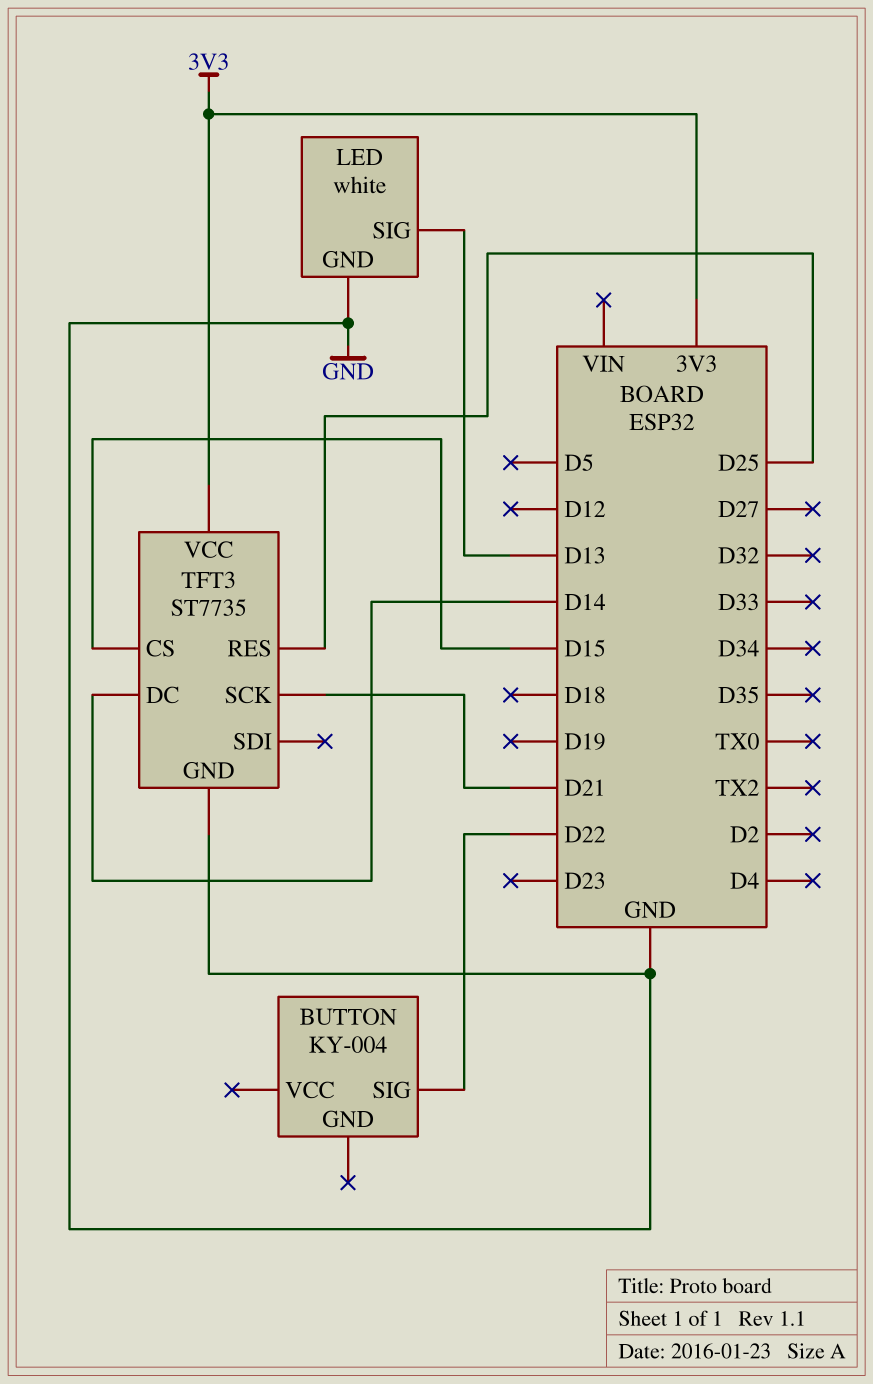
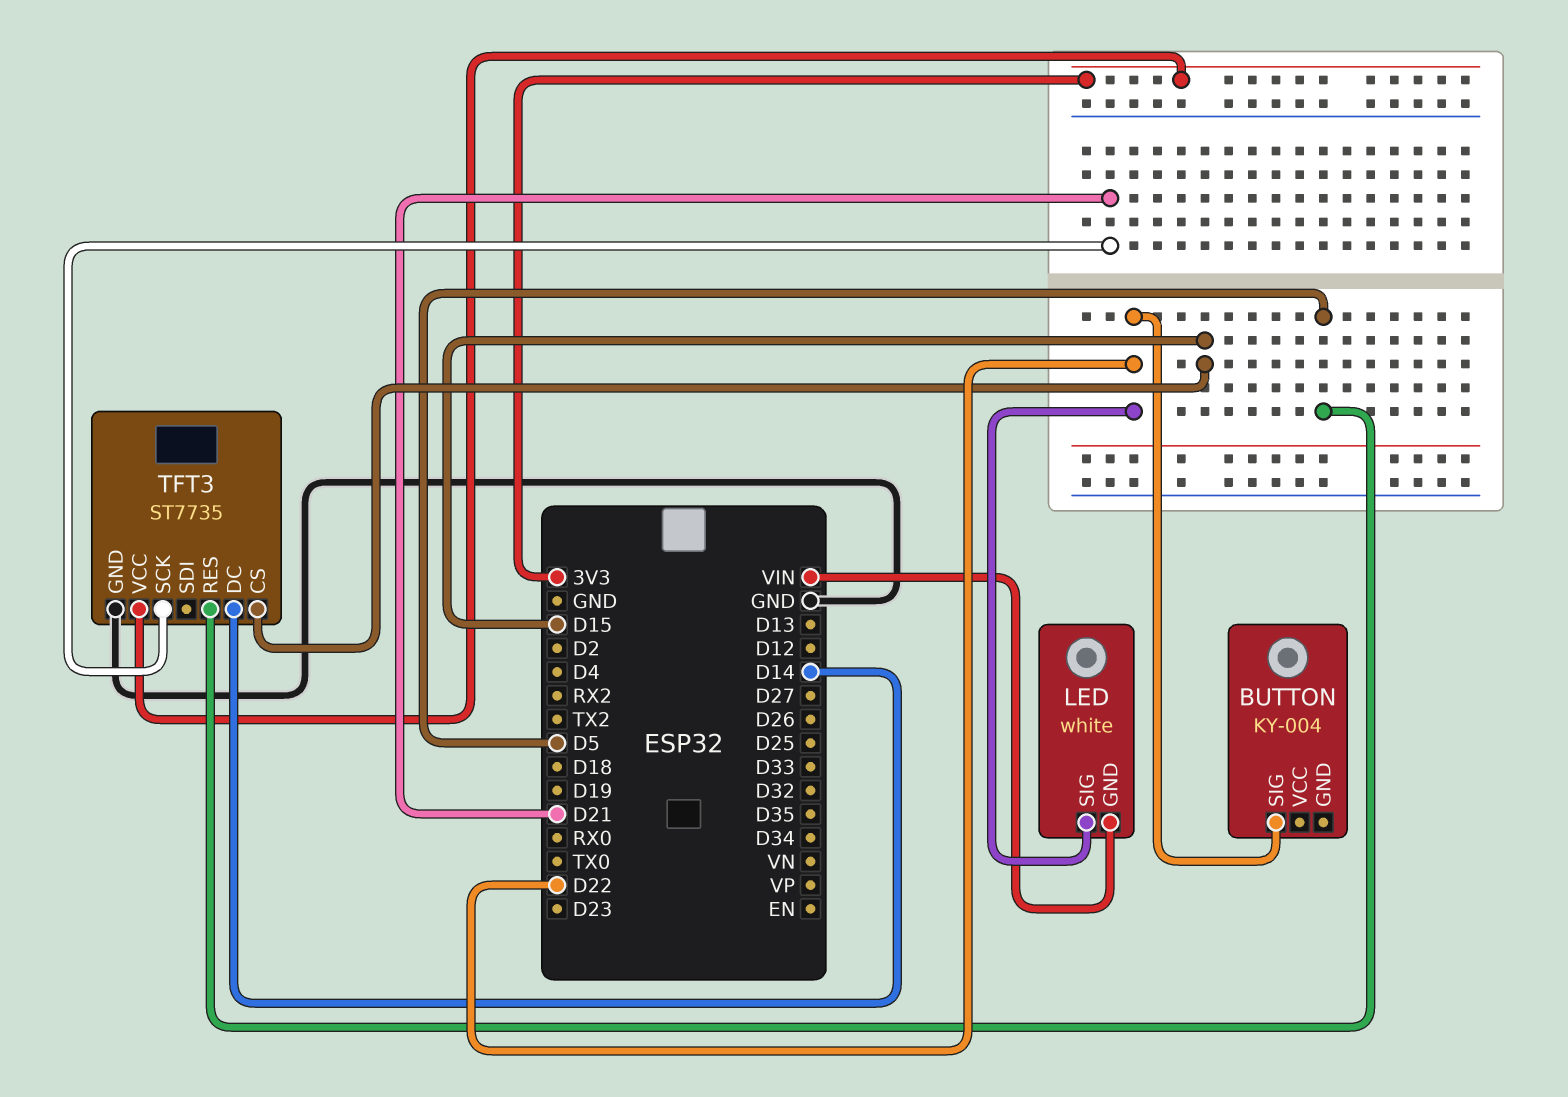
LED pin GND: GND -> VIN
LED pin SIG: D13 -> D22
TFT3 pin RES: D25 -> D5

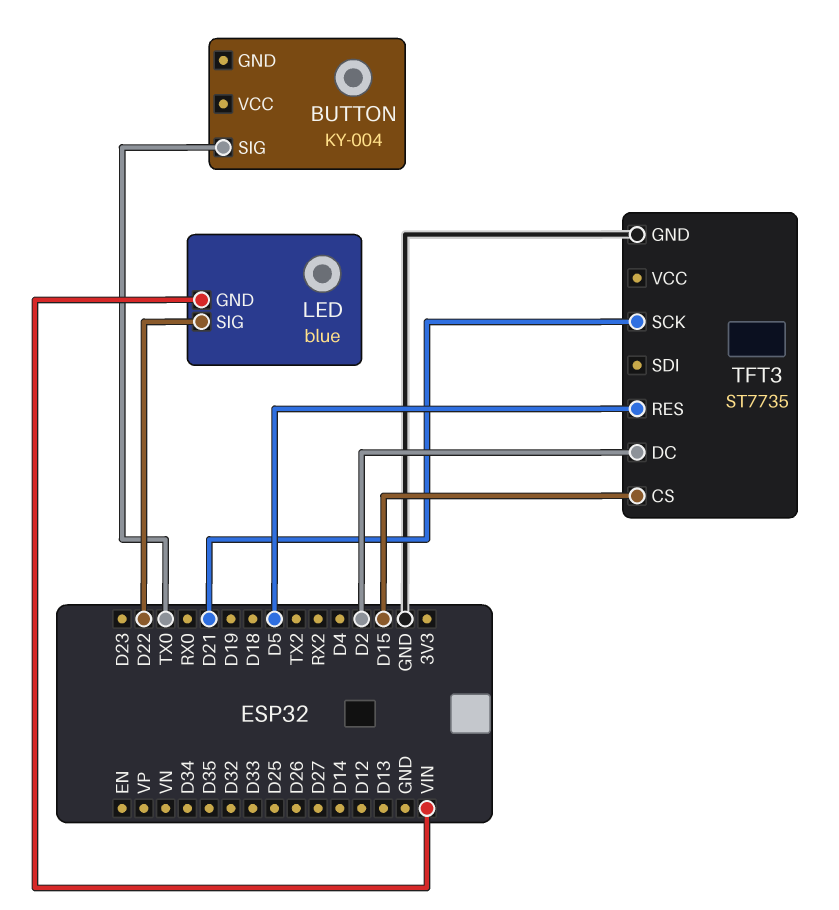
BUTTON pin SIG: D22 -> TX0
LED: white -> blue
TFT3 pin DC: D14 -> D2
TFT3 pin VCC: 3V3 -> none

